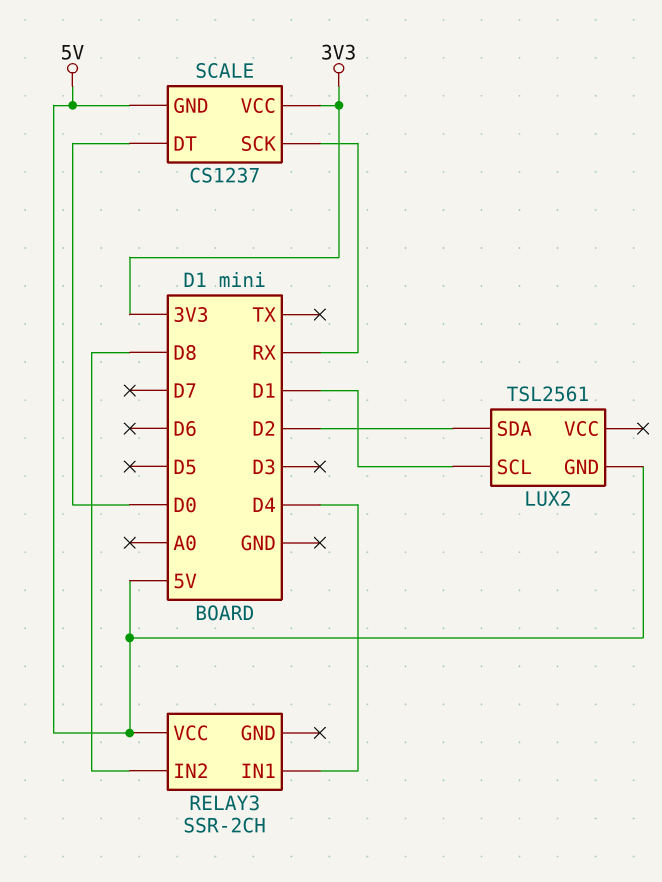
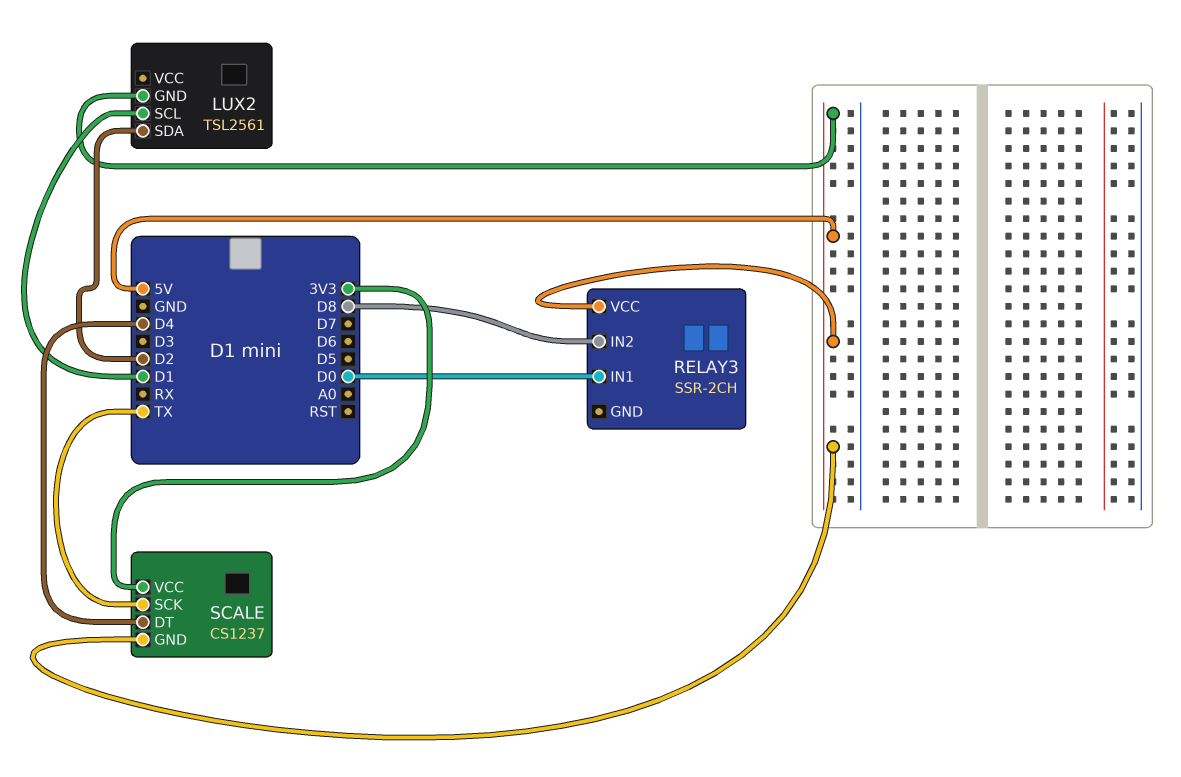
RELAY3 pin IN1: D4 -> D0
SCALE pin DT: D0 -> D4
SCALE pin SCK: RX -> TX

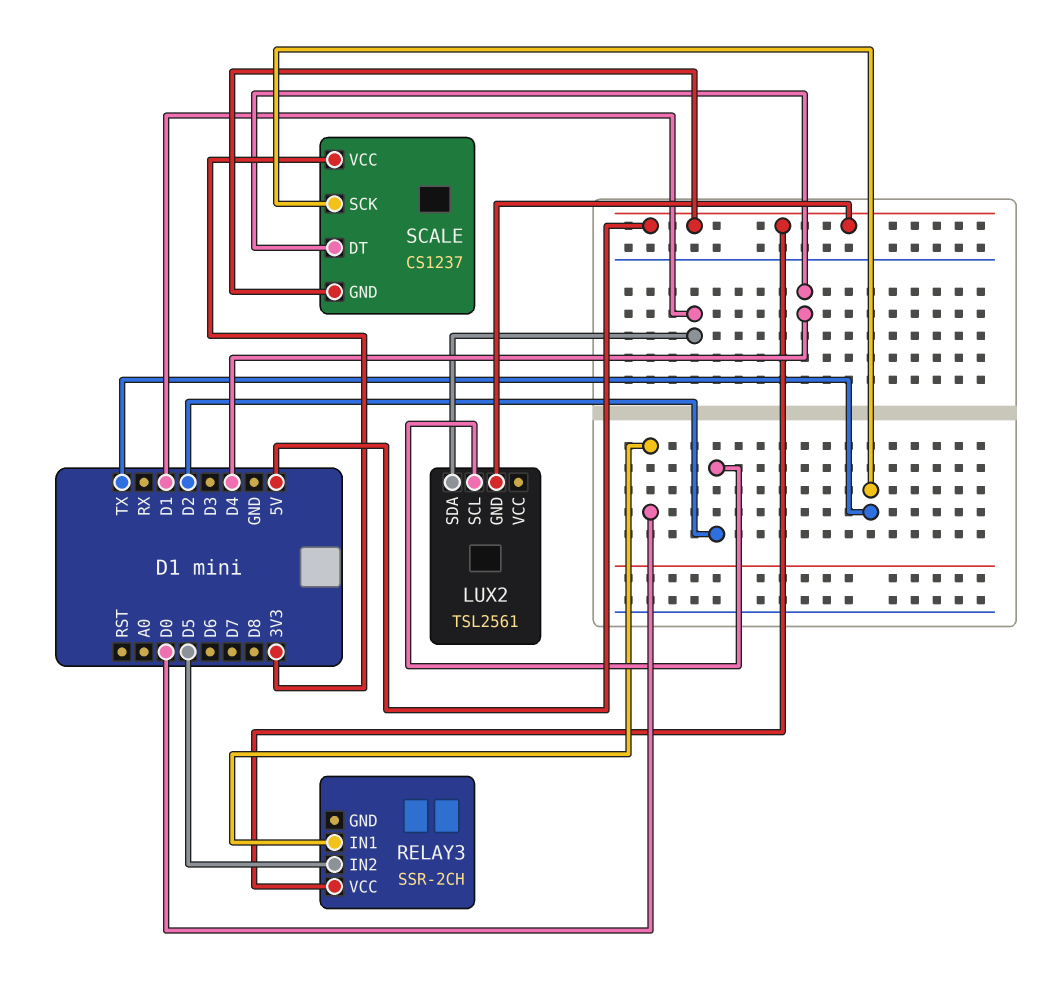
LUX2 pin SCL: D1 -> D2
LUX2 pin SDA: D2 -> D1
RELAY3 pin IN2: D8 -> D5

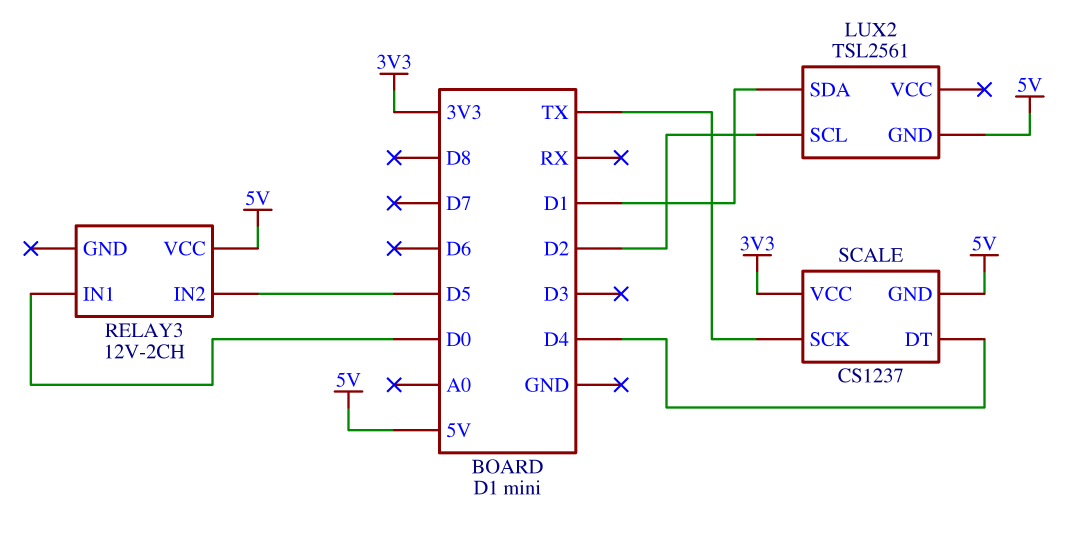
RELAY3: SSR-2CH -> 12V-2CH

